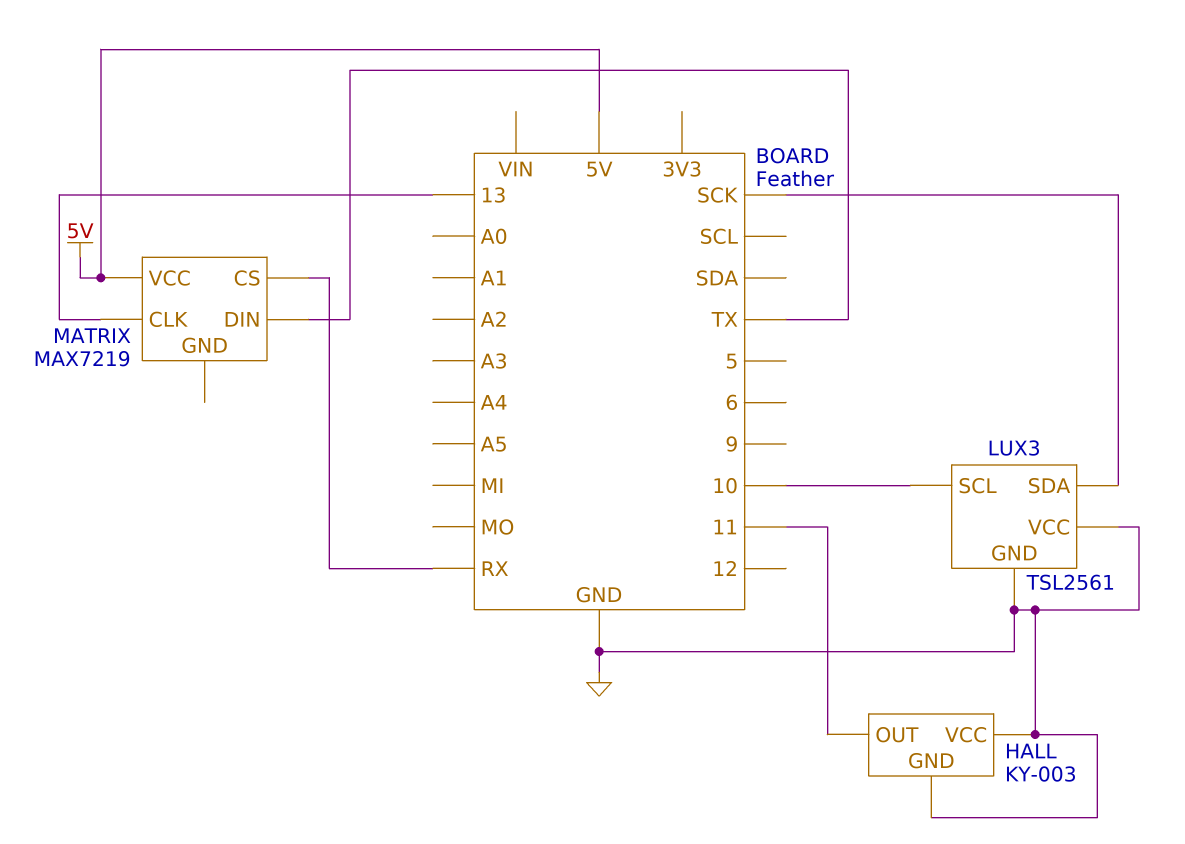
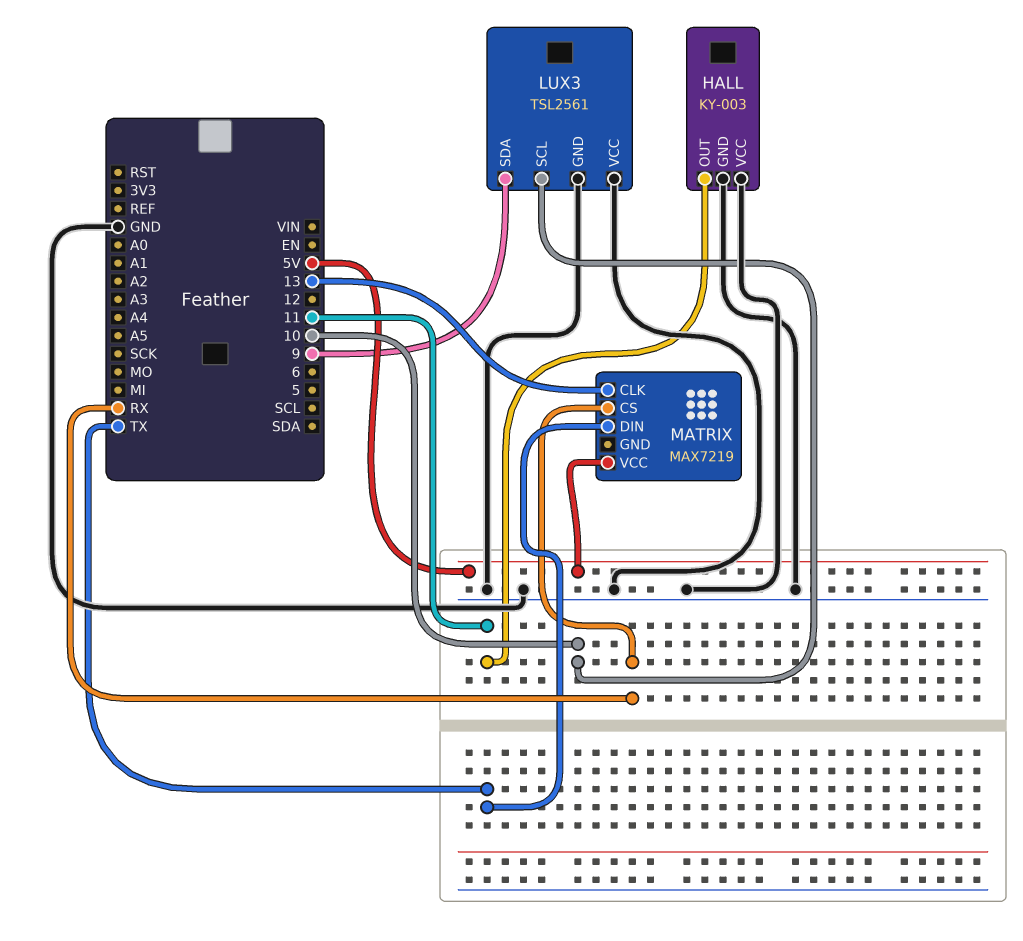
LUX3 pin SDA: SCK -> 9

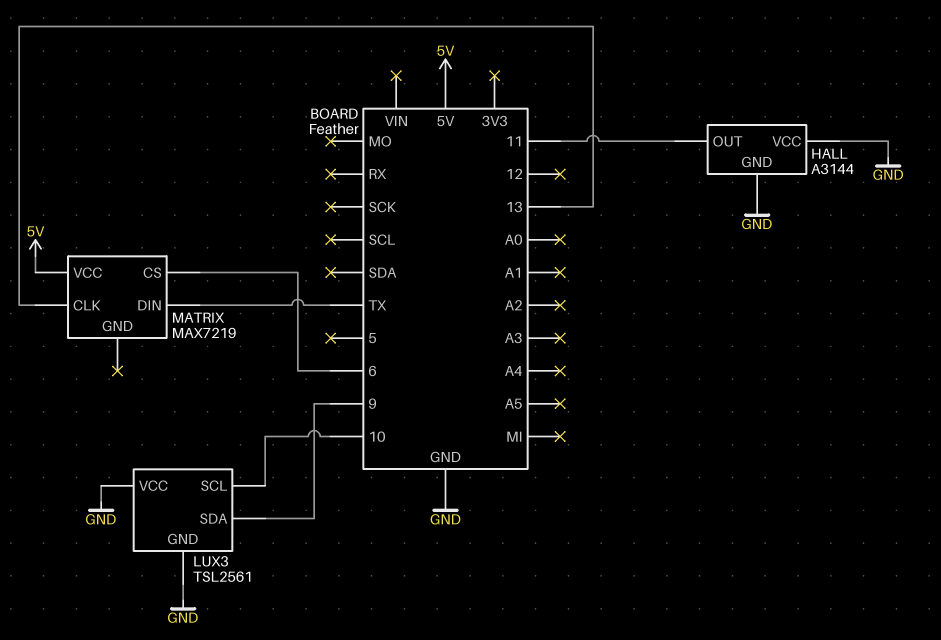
HALL: KY-003 -> A3144
MATRIX pin CS: RX -> 6

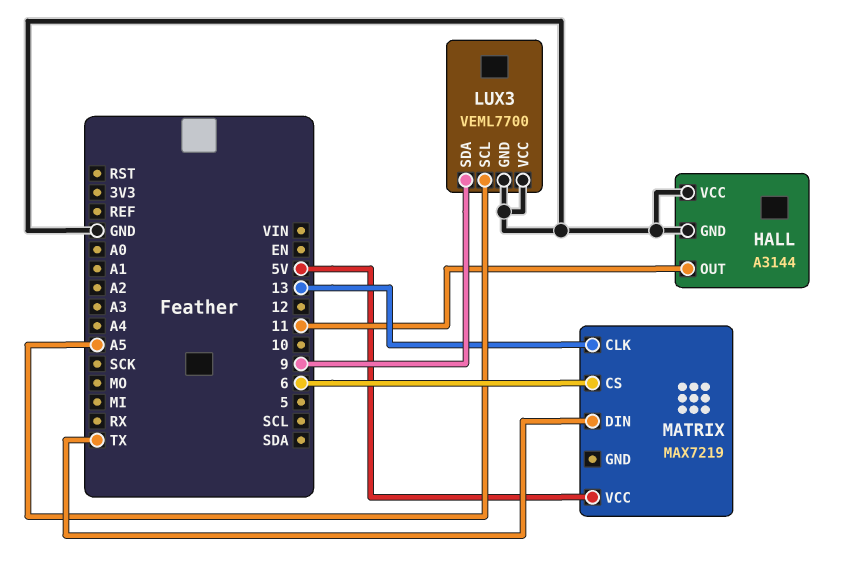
LUX3: TSL2561 -> VEML7700
LUX3 pin SCL: 10 -> A5

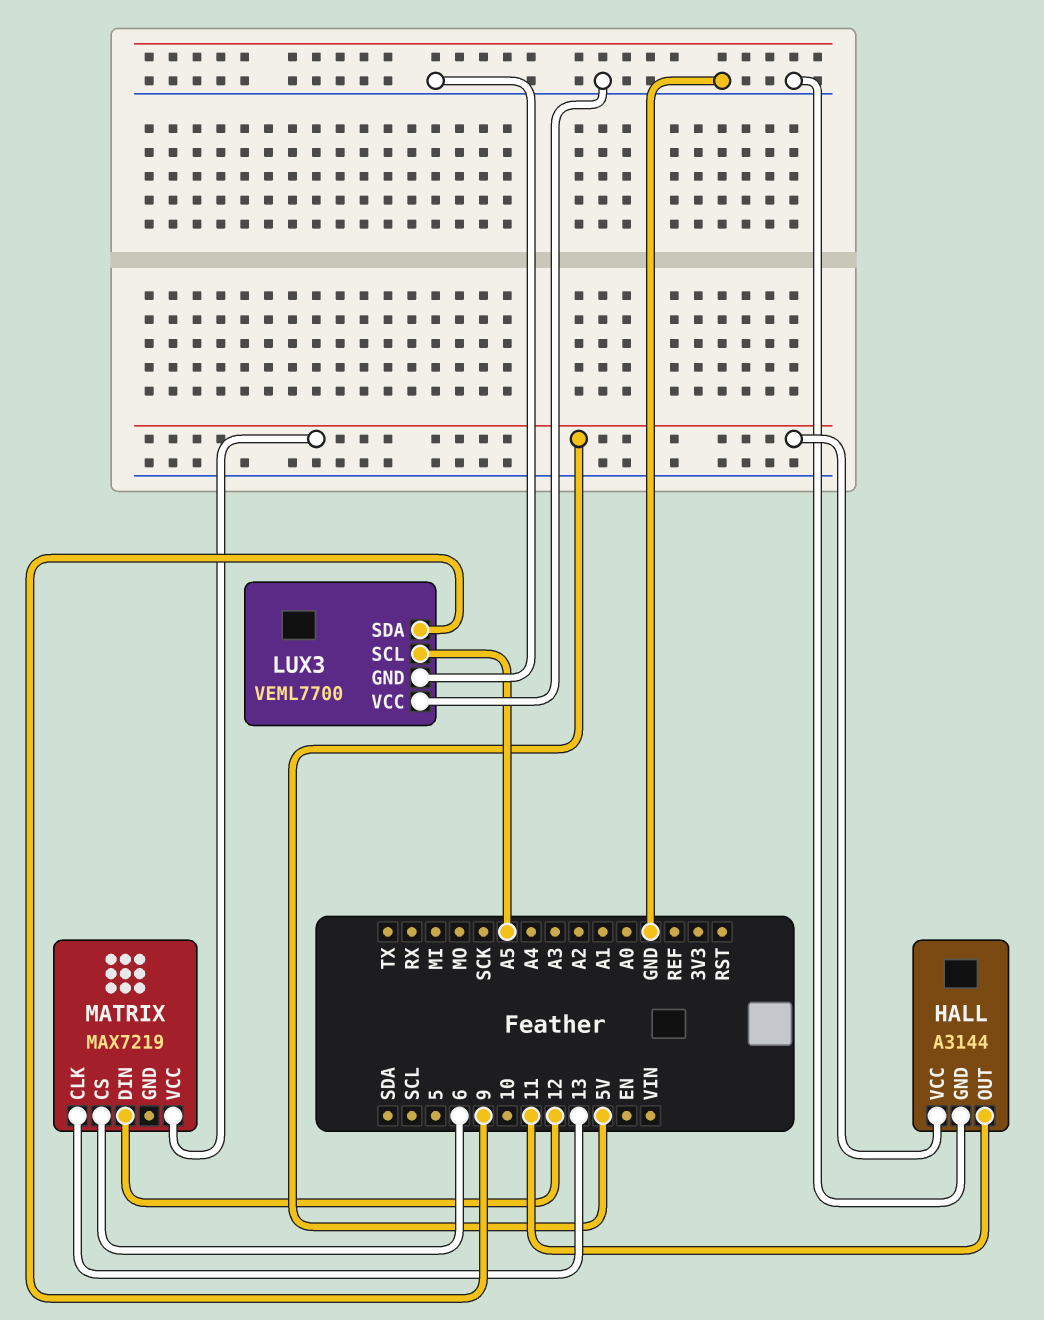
HALL pin VCC: GND -> 5V
MATRIX pin DIN: TX -> 12

